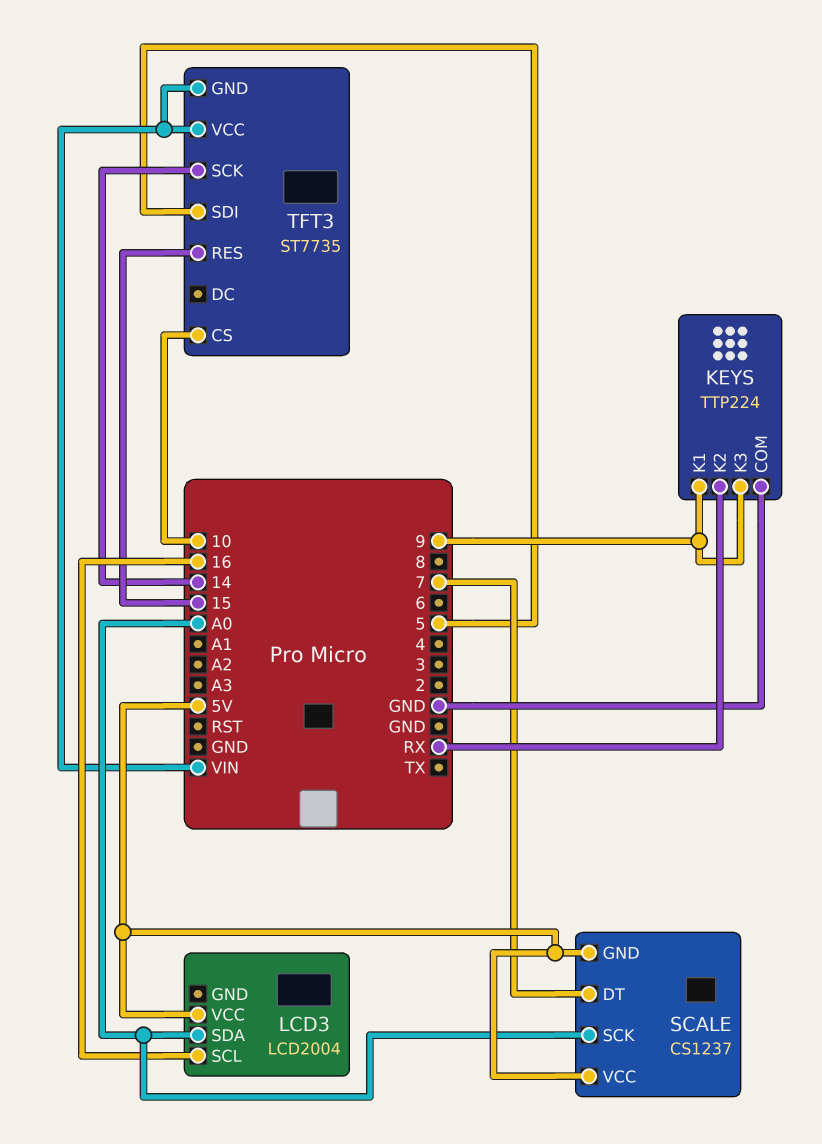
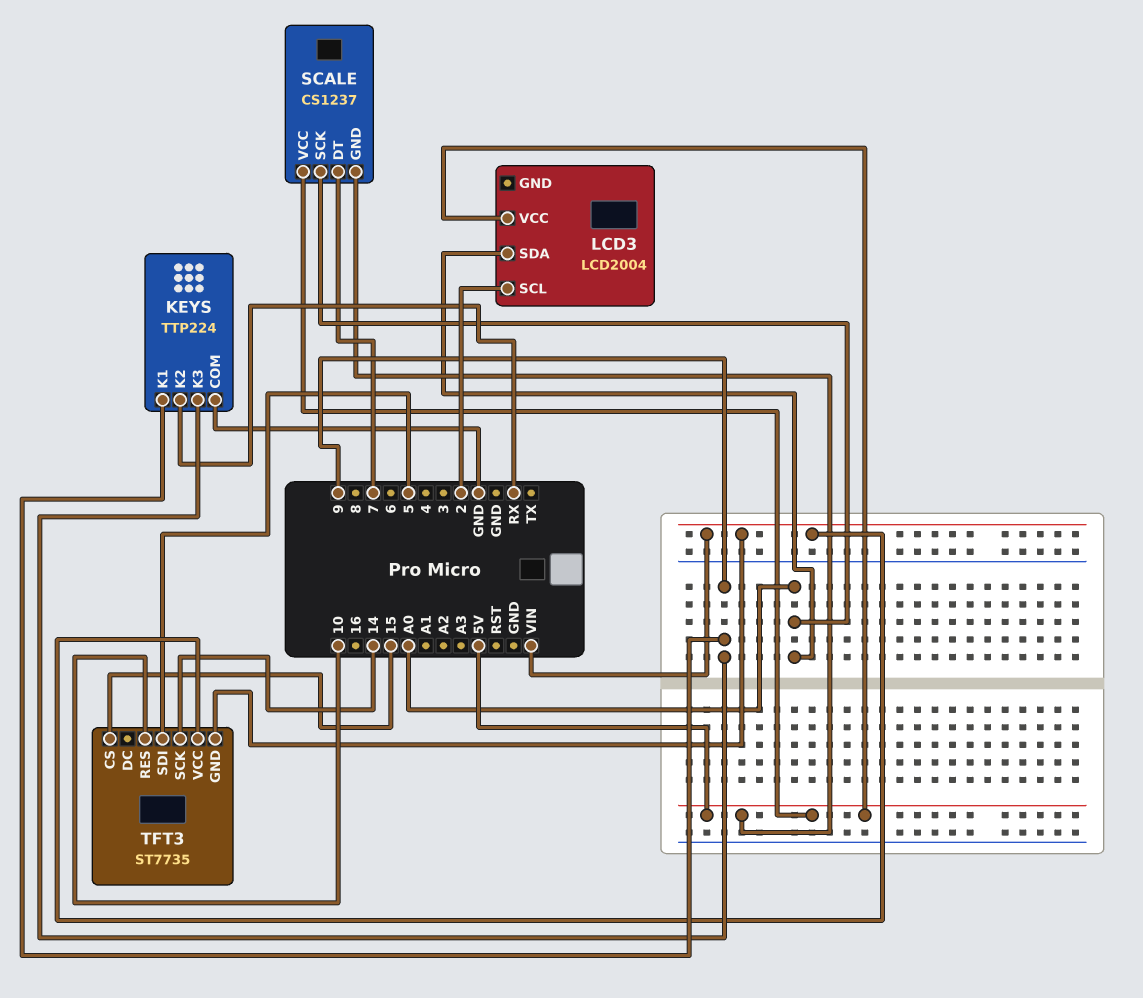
LCD3 pin SCL: 16 -> 2
TFT3 pin CS: 10 -> 15
TFT3 pin RES: 15 -> 10

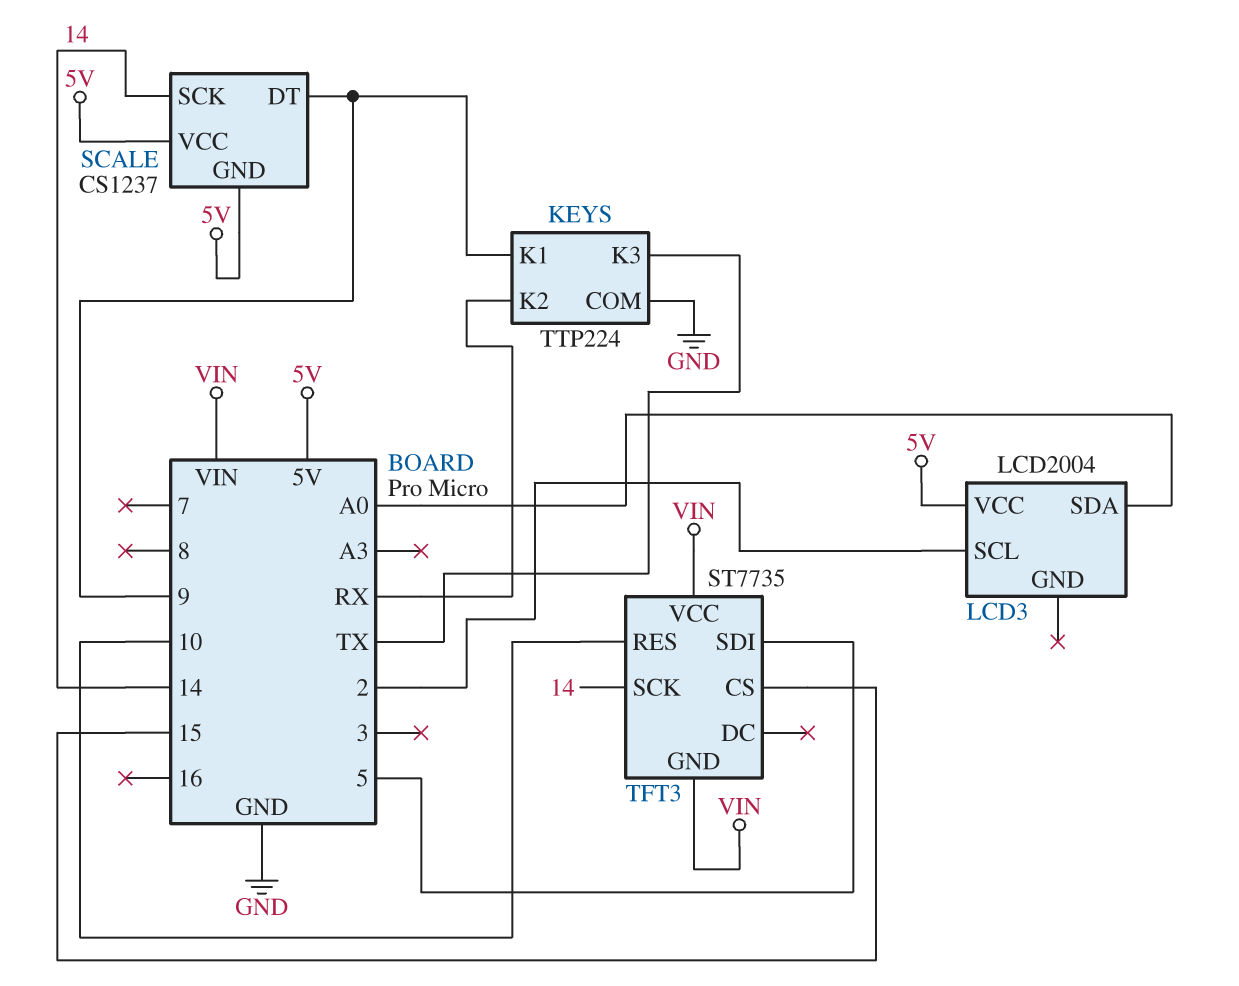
KEYS pin K3: 9 -> TX
SCALE pin DT: 7 -> 9
SCALE pin SCK: A0 -> 14

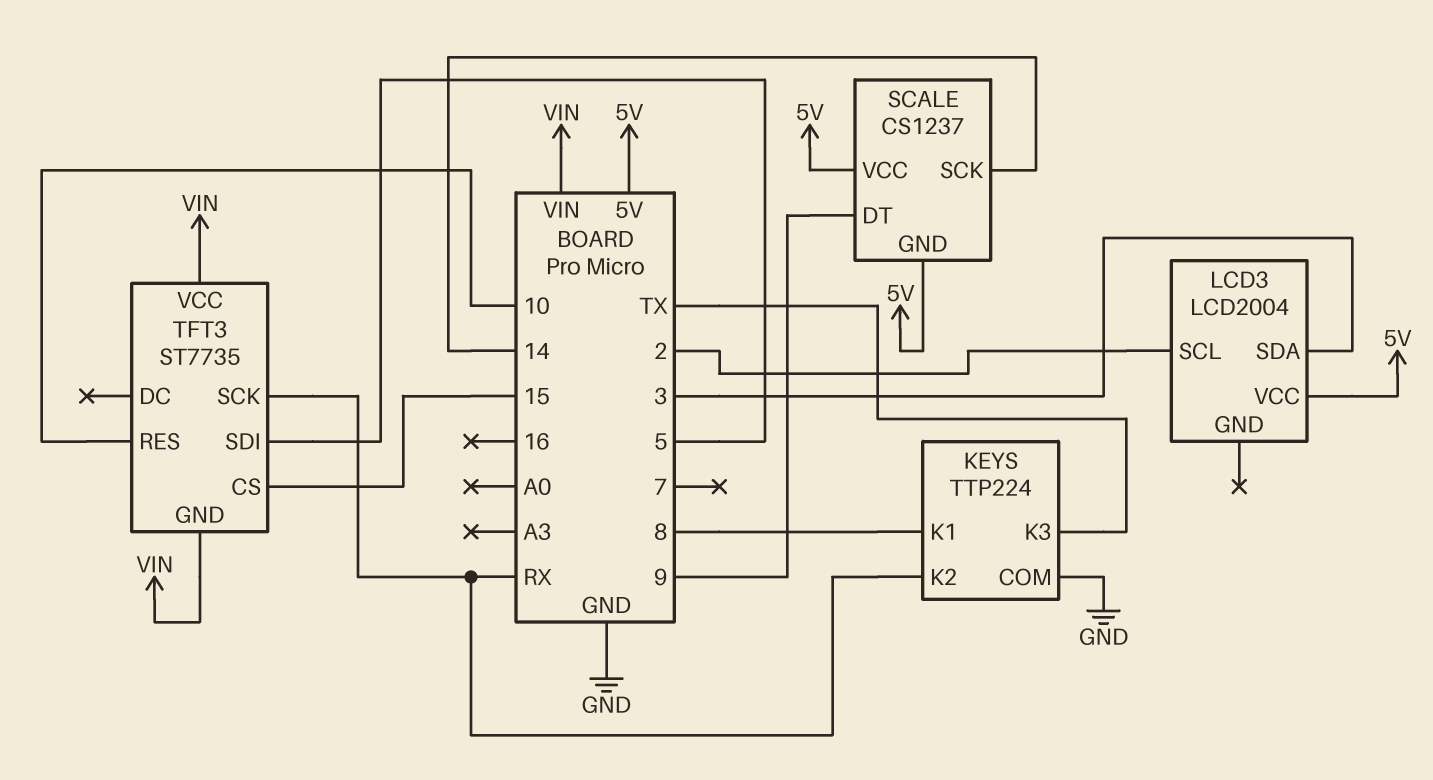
KEYS pin K1: 9 -> 8
LCD3 pin SDA: A0 -> 3
TFT3 pin SCK: 14 -> RX

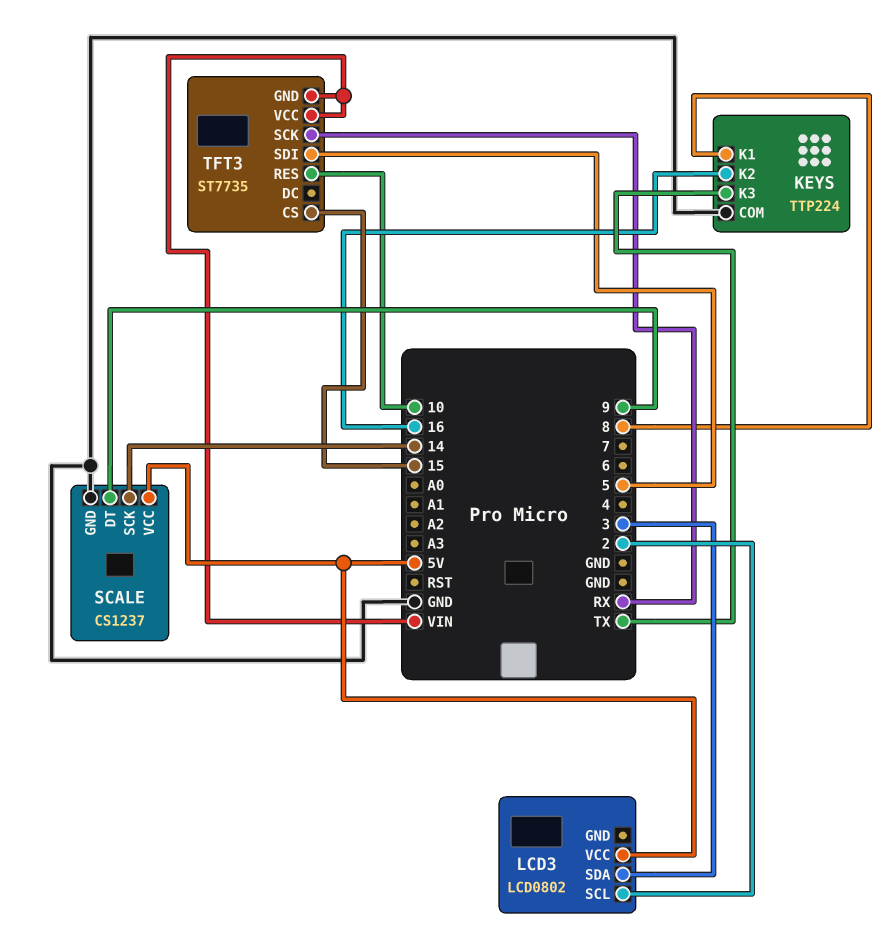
KEYS pin K2: RX -> 16
LCD3: LCD2004 -> LCD0802
SCALE pin GND: 5V -> GND

